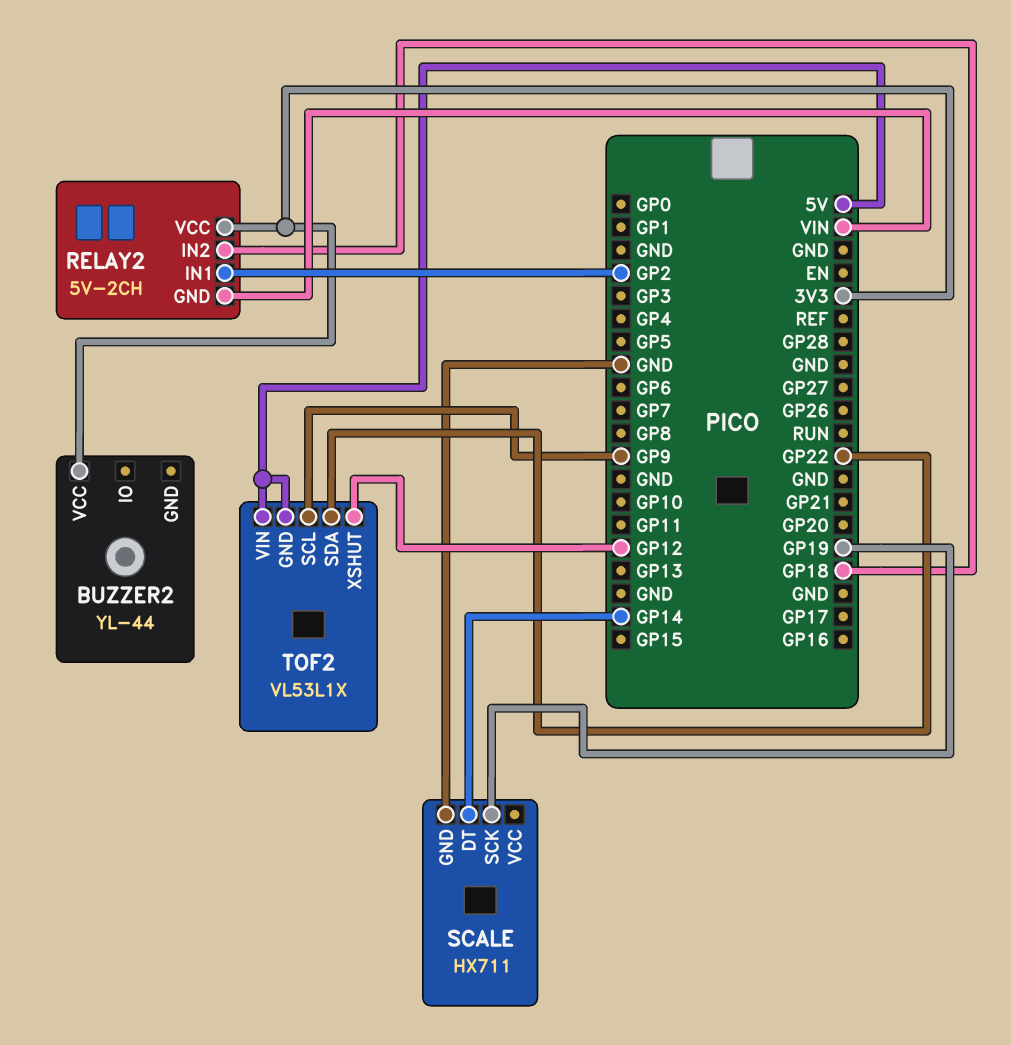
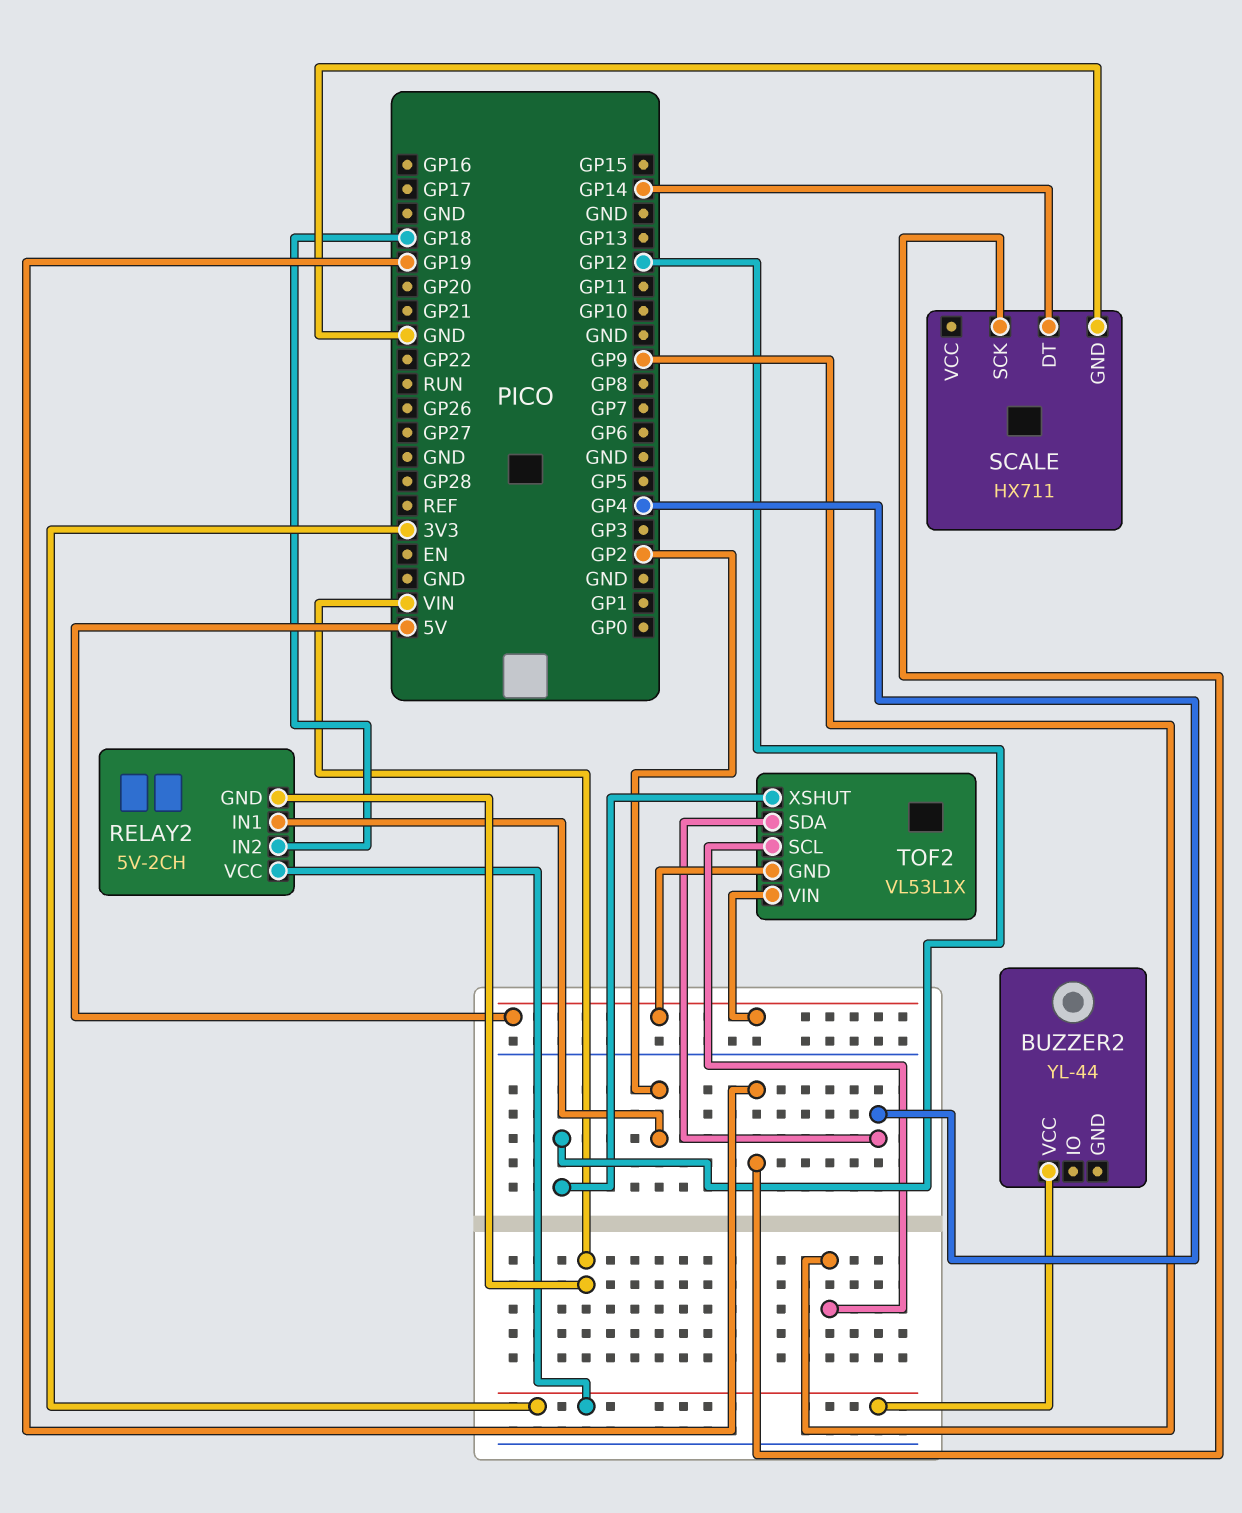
TOF2 pin SDA: GP22 -> GP4

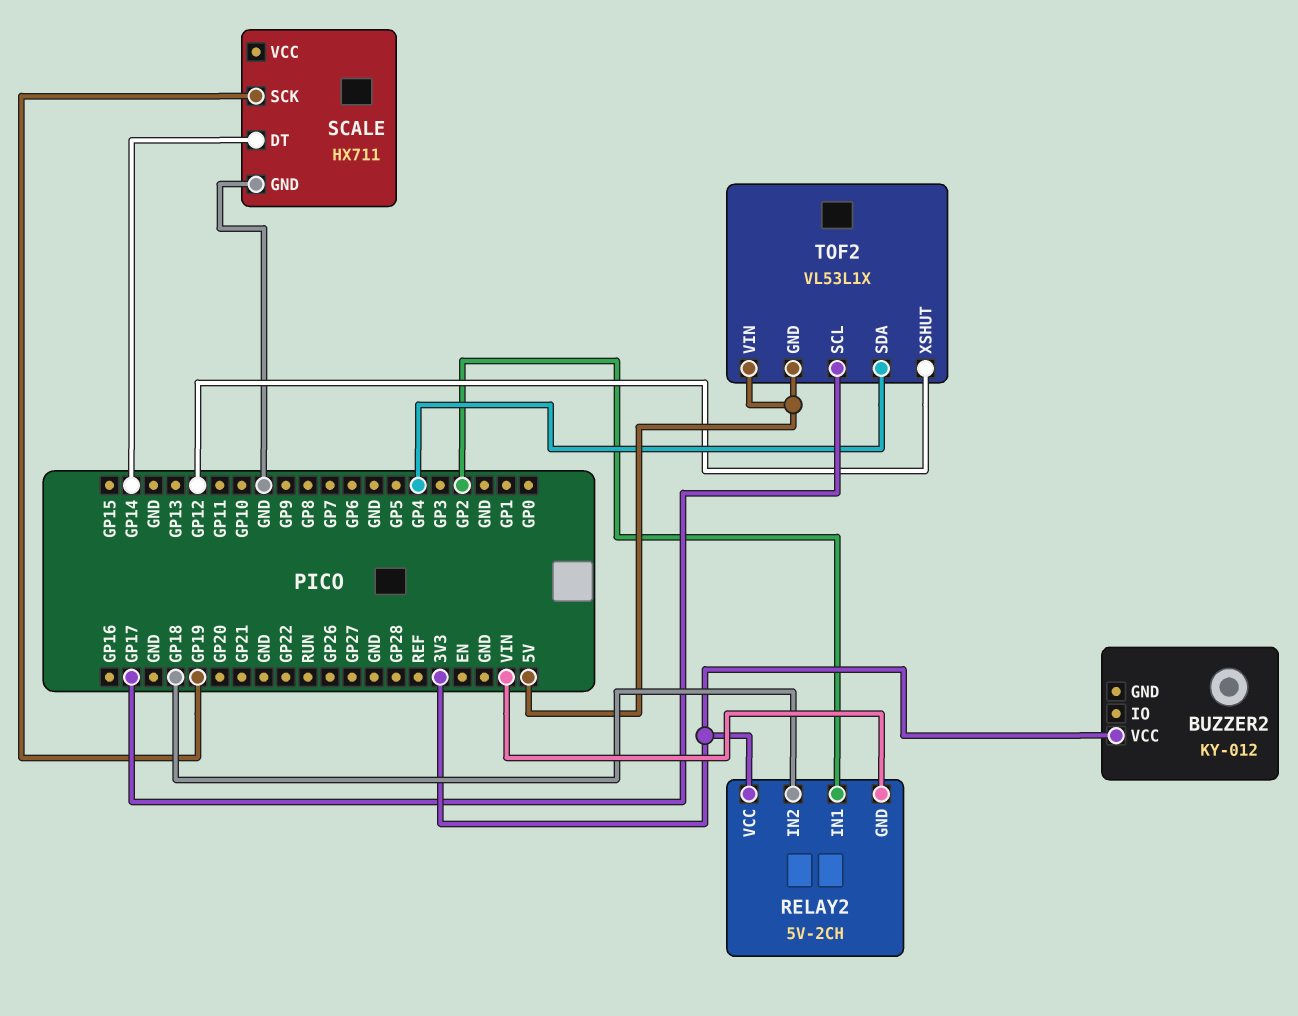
BUZZER2: YL-44 -> KY-012
TOF2 pin SCL: GP9 -> GP17

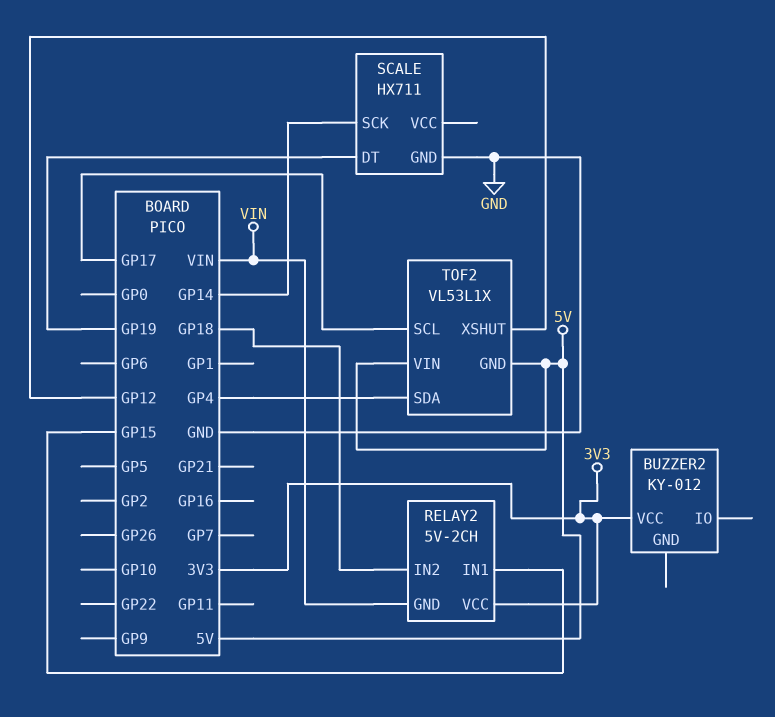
RELAY2 pin IN1: GP2 -> GP15
SCALE pin DT: GP14 -> GP19
SCALE pin SCK: GP19 -> GP14

